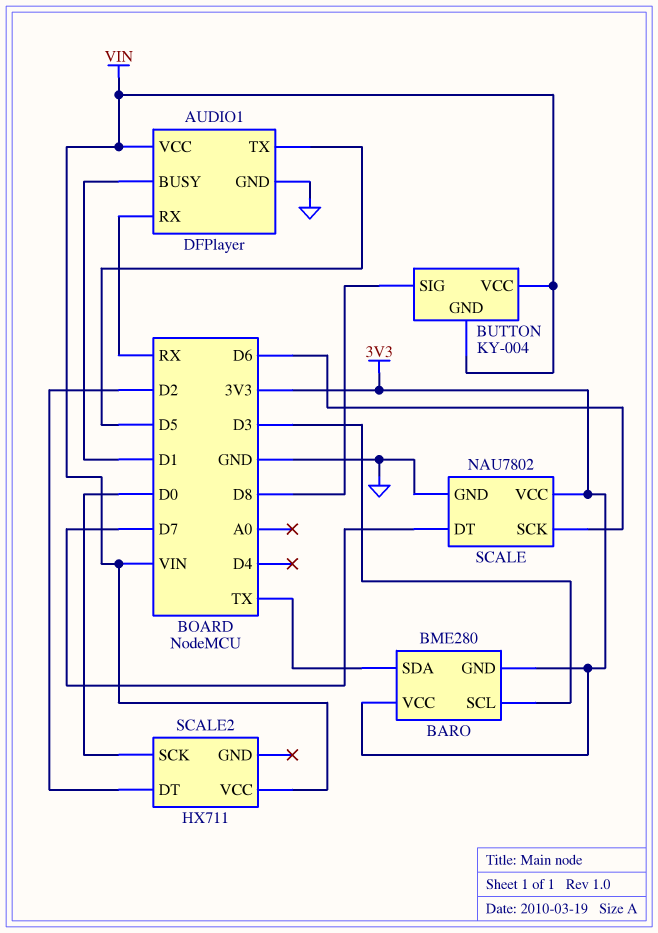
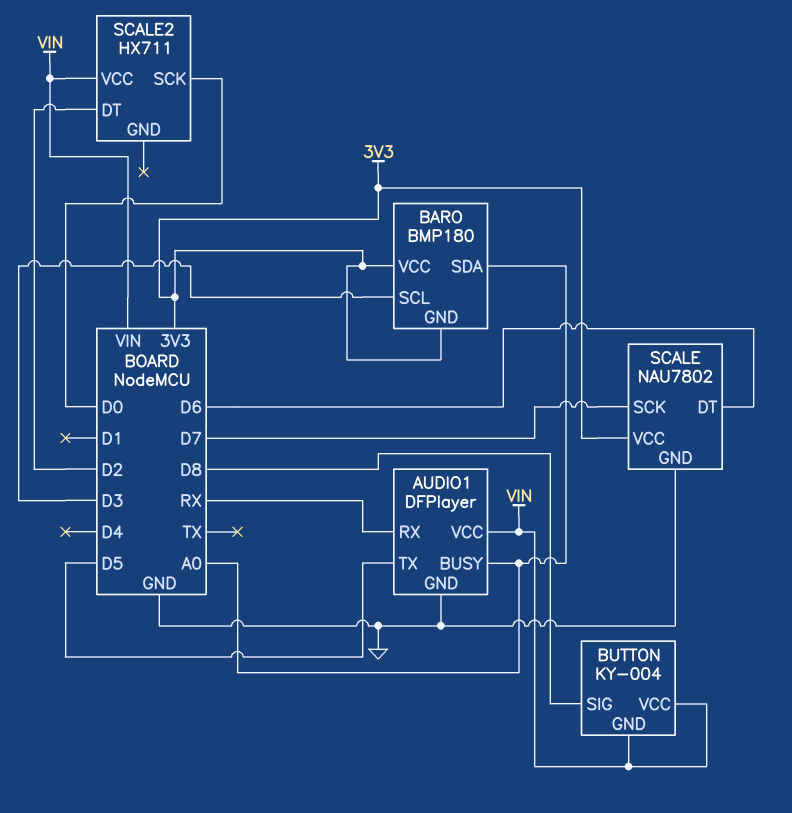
AUDIO1 pin BUSY: D1 -> A0
BARO: BME280 -> BMP180
BARO pin SDA: TX -> A0
SCALE pin DT: D7 -> D6
SCALE pin SCK: D6 -> D7

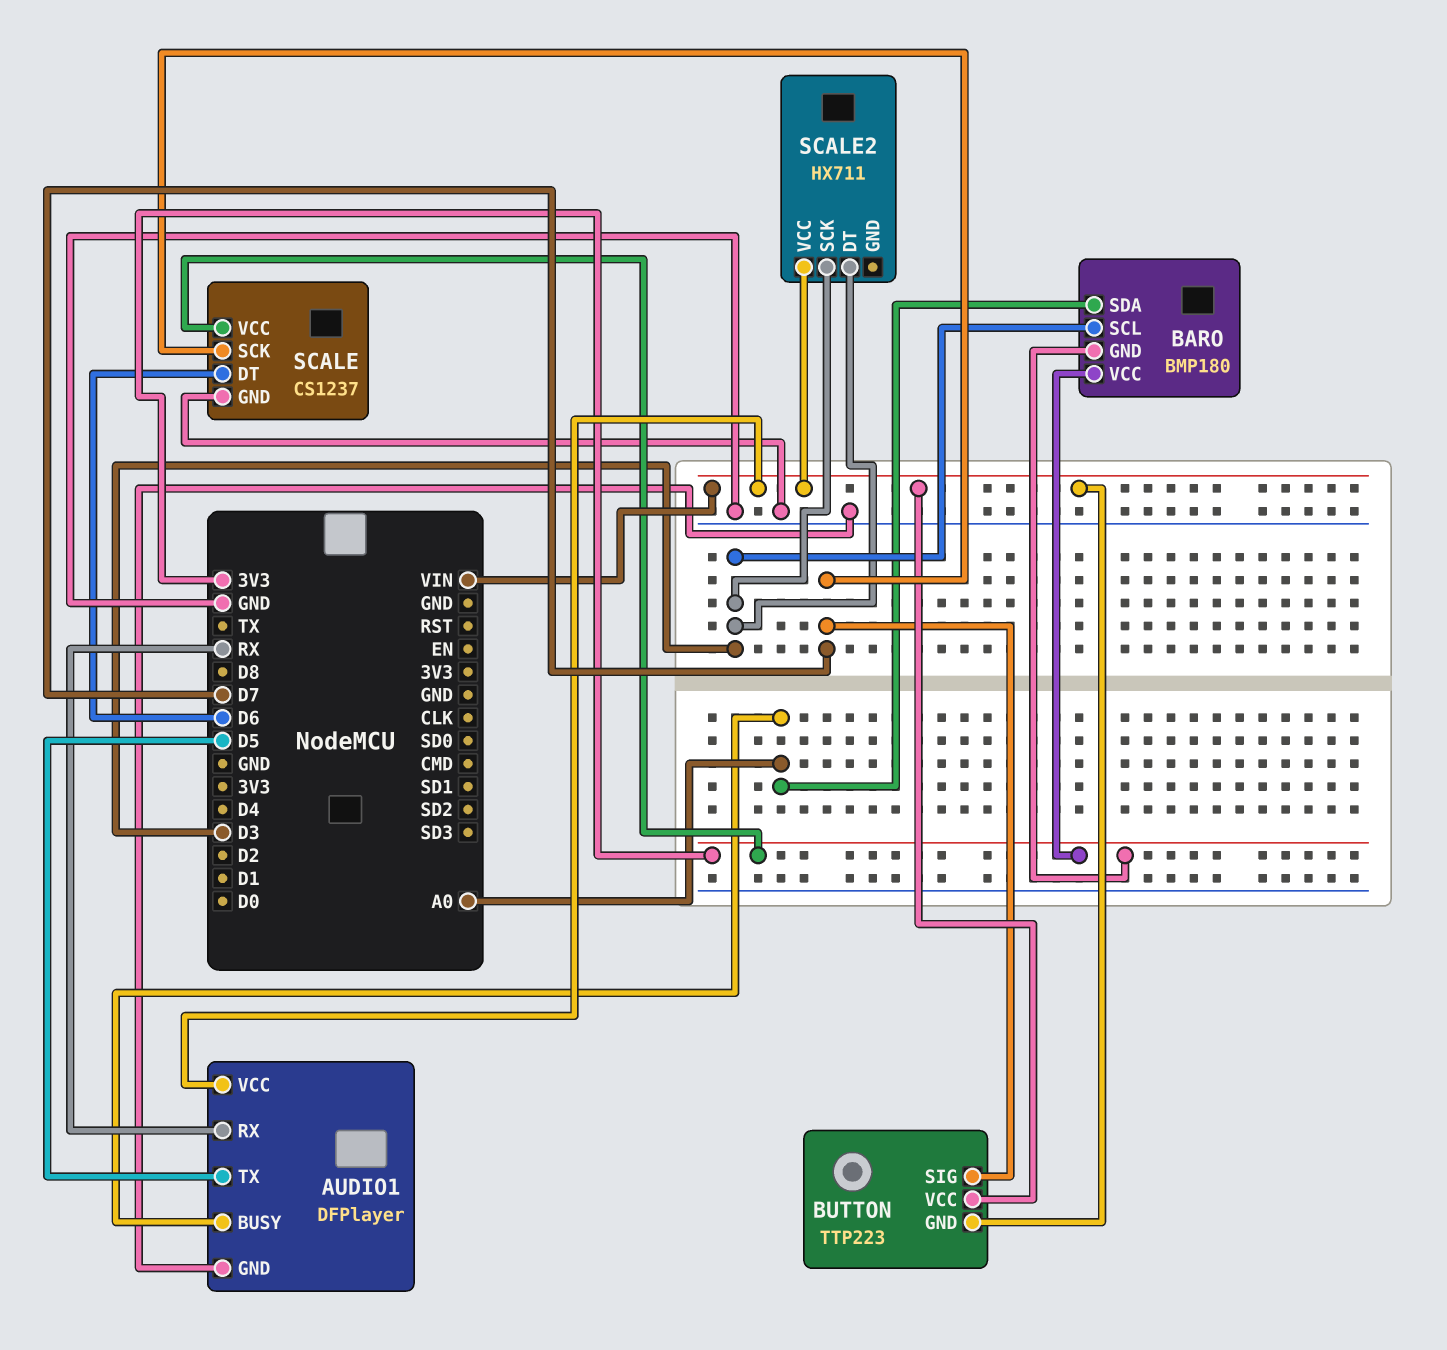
BUTTON: KY-004 -> TTP223
BUTTON pin SIG: D8 -> D7
SCALE: NAU7802 -> CS1237
SCALE2 pin DT: D2 -> D3
SCALE2 pin SCK: D0 -> D3

